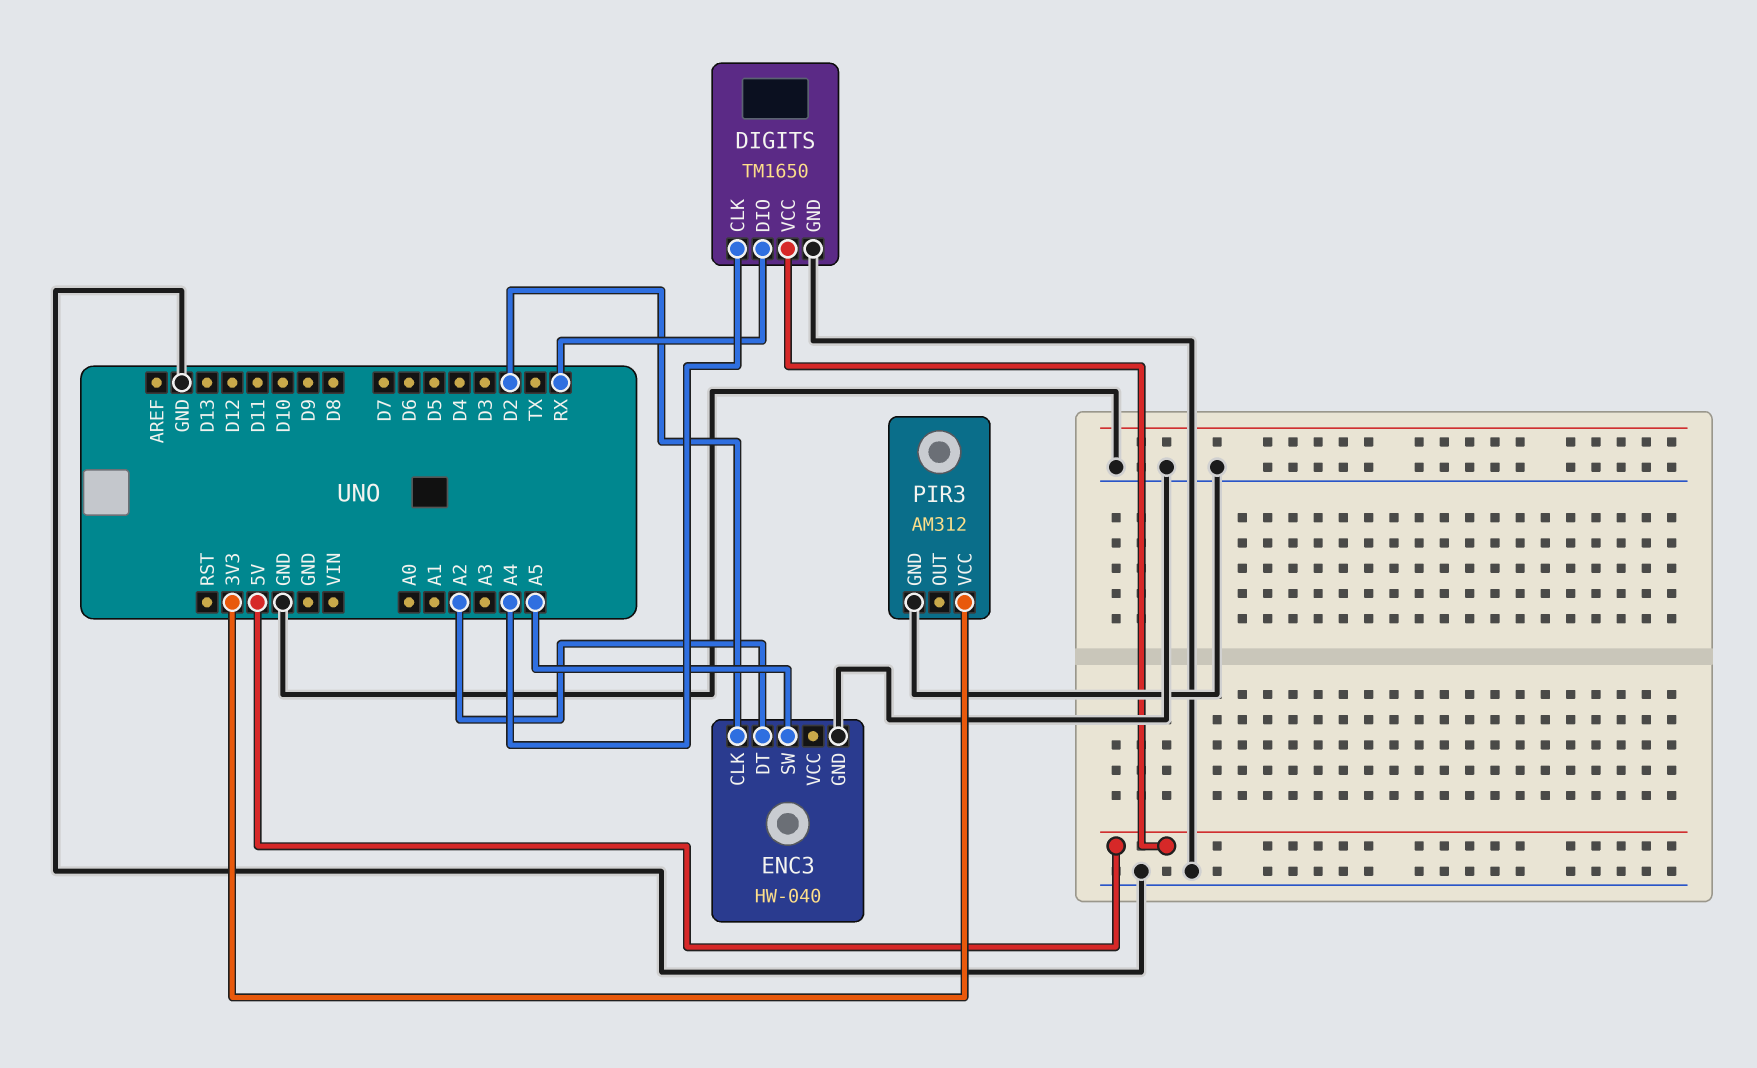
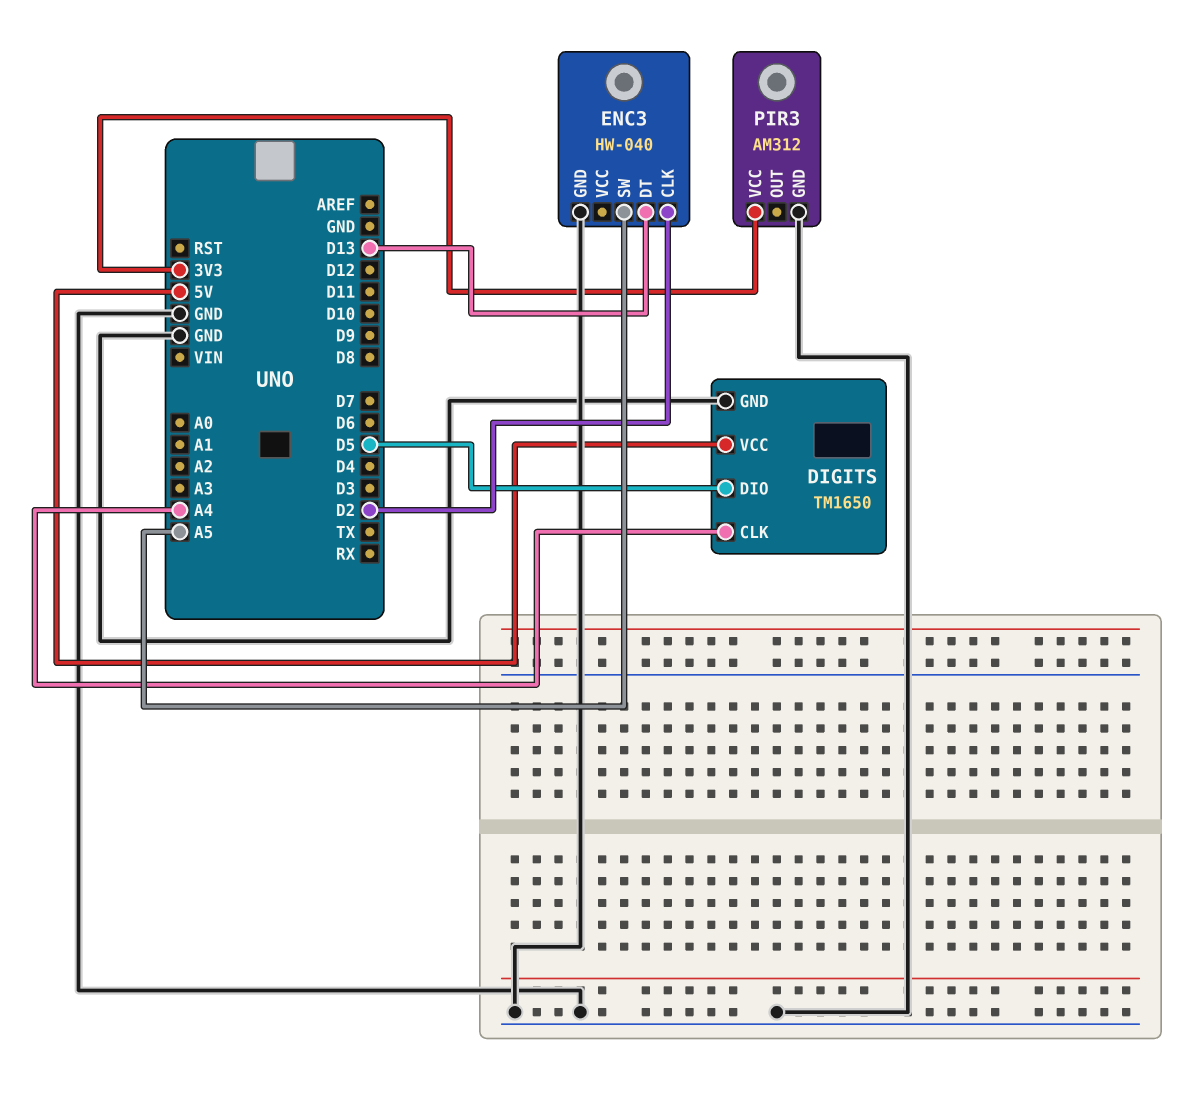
DIGITS pin DIO: RX -> D5
ENC3 pin DT: A2 -> D13

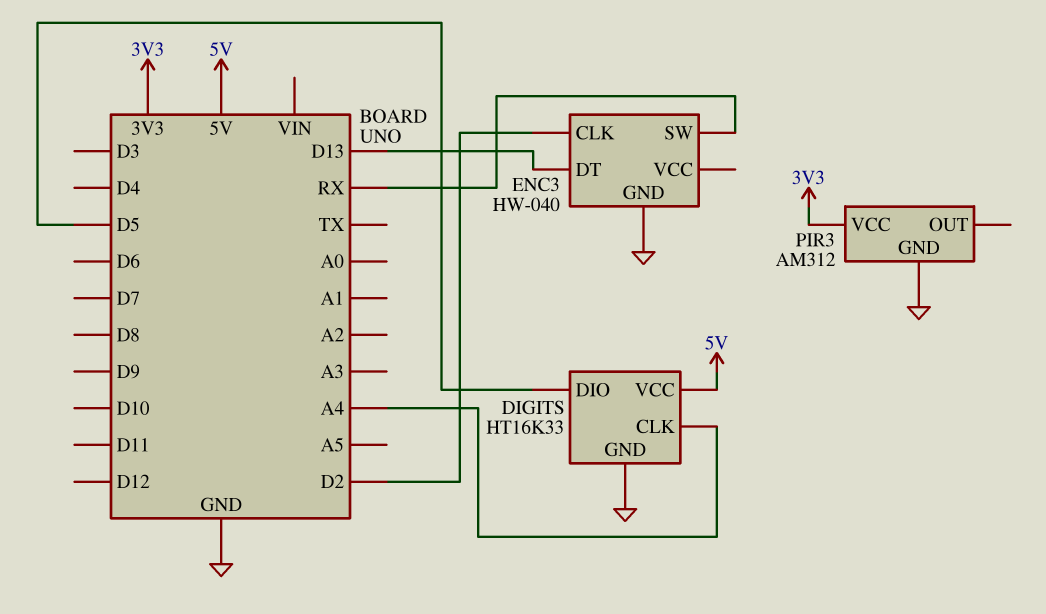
DIGITS: TM1650 -> HT16K33
ENC3 pin SW: A5 -> RX

